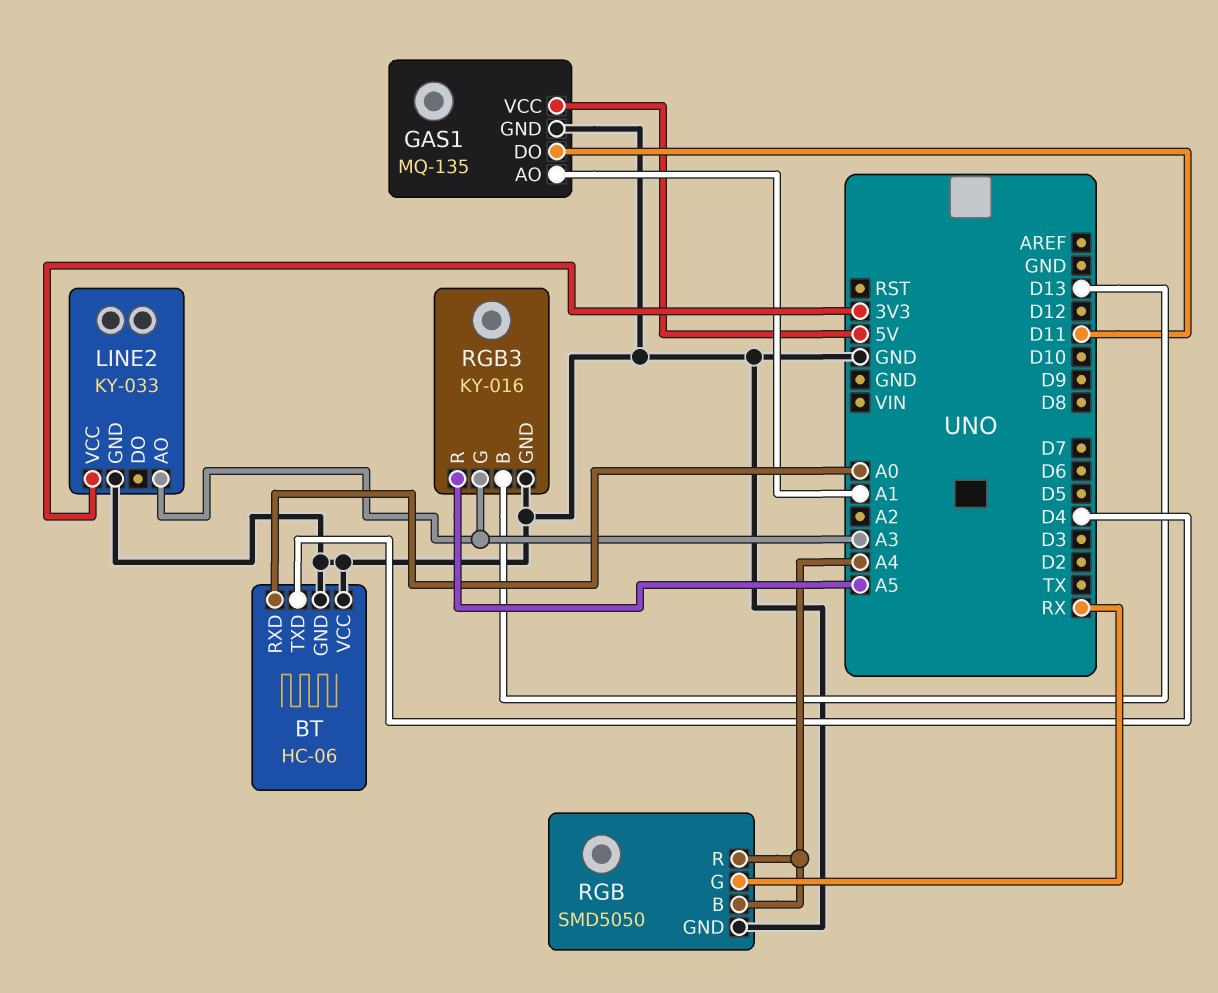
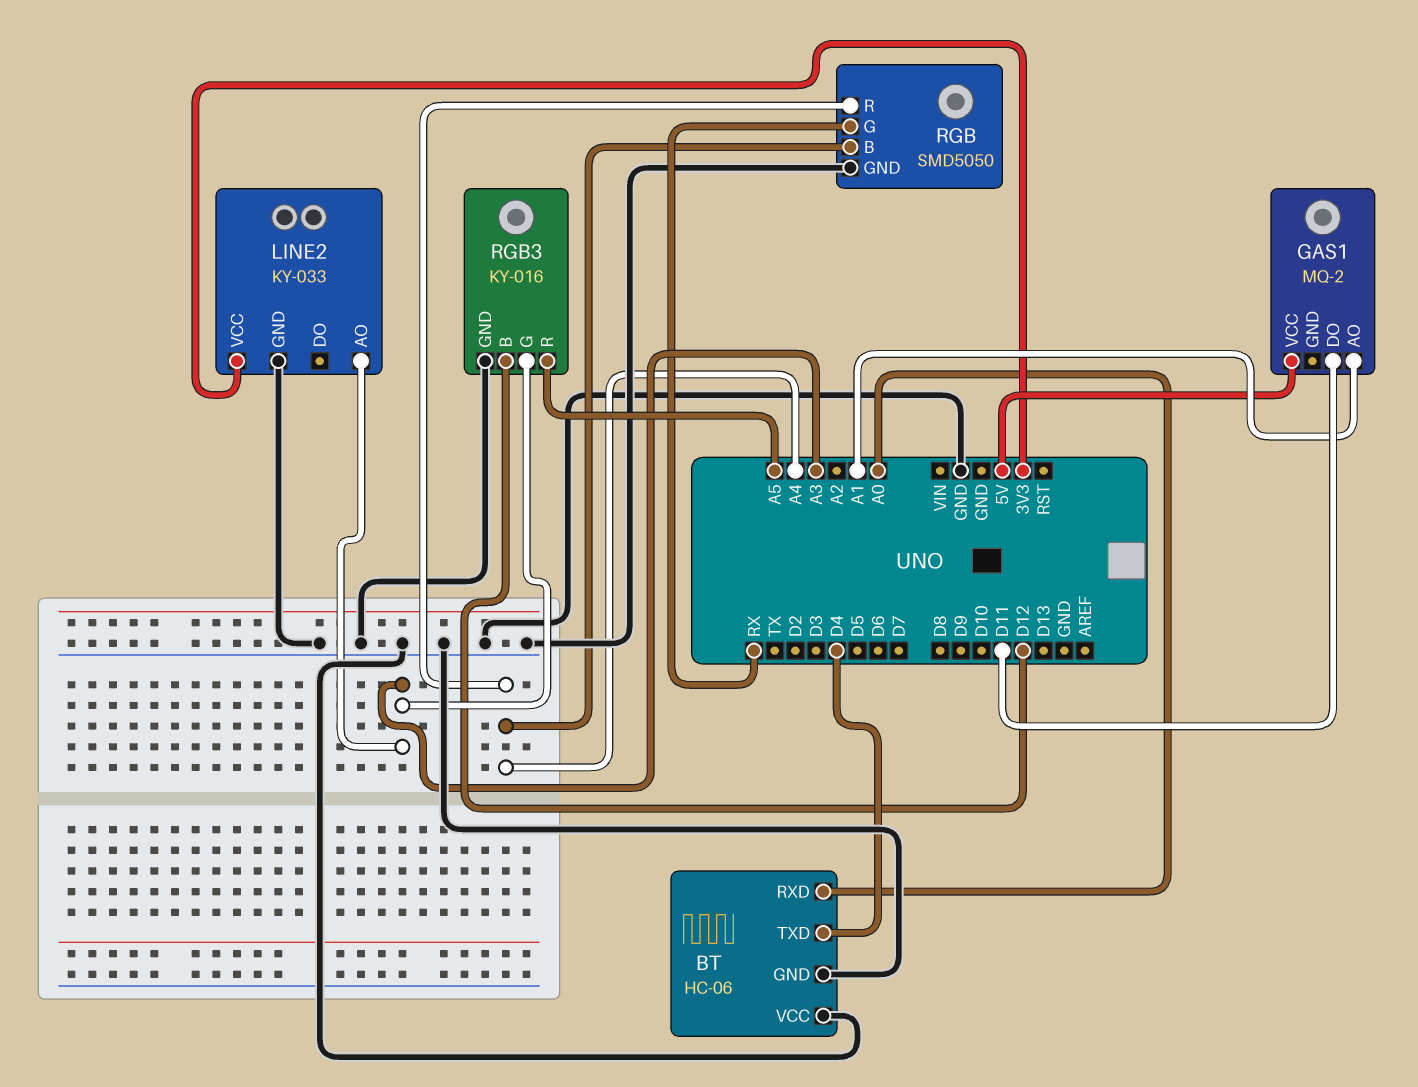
GAS1: MQ-135 -> MQ-2
GAS1 pin GND: GND -> none
RGB3 pin B: D13 -> D12

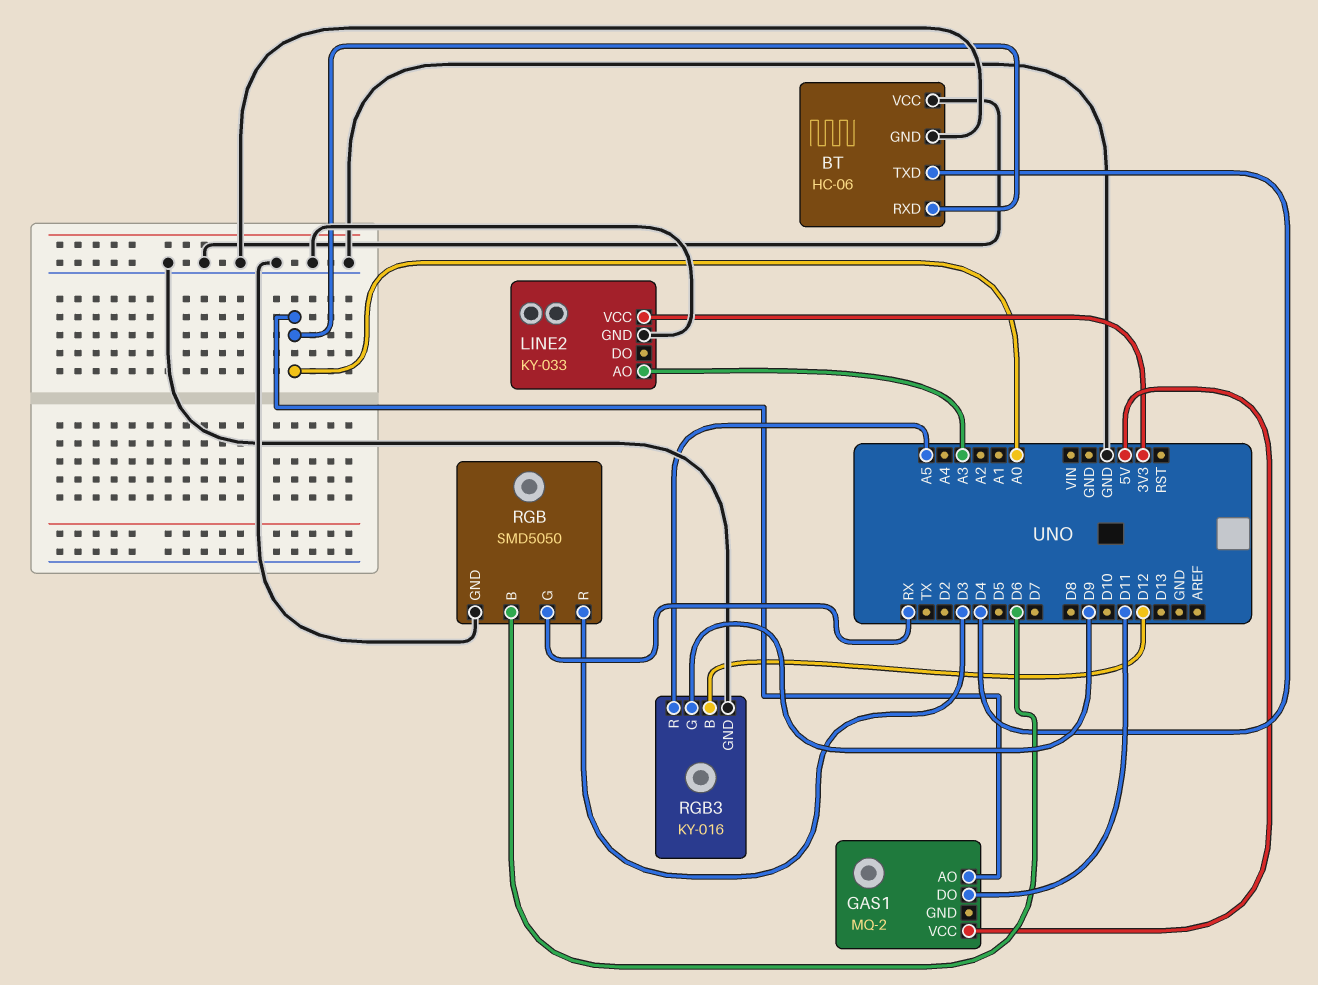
GAS1 pin AO: A1 -> A0
RGB pin B: A4 -> D6
RGB pin R: A4 -> D3
RGB3 pin G: A3 -> D9

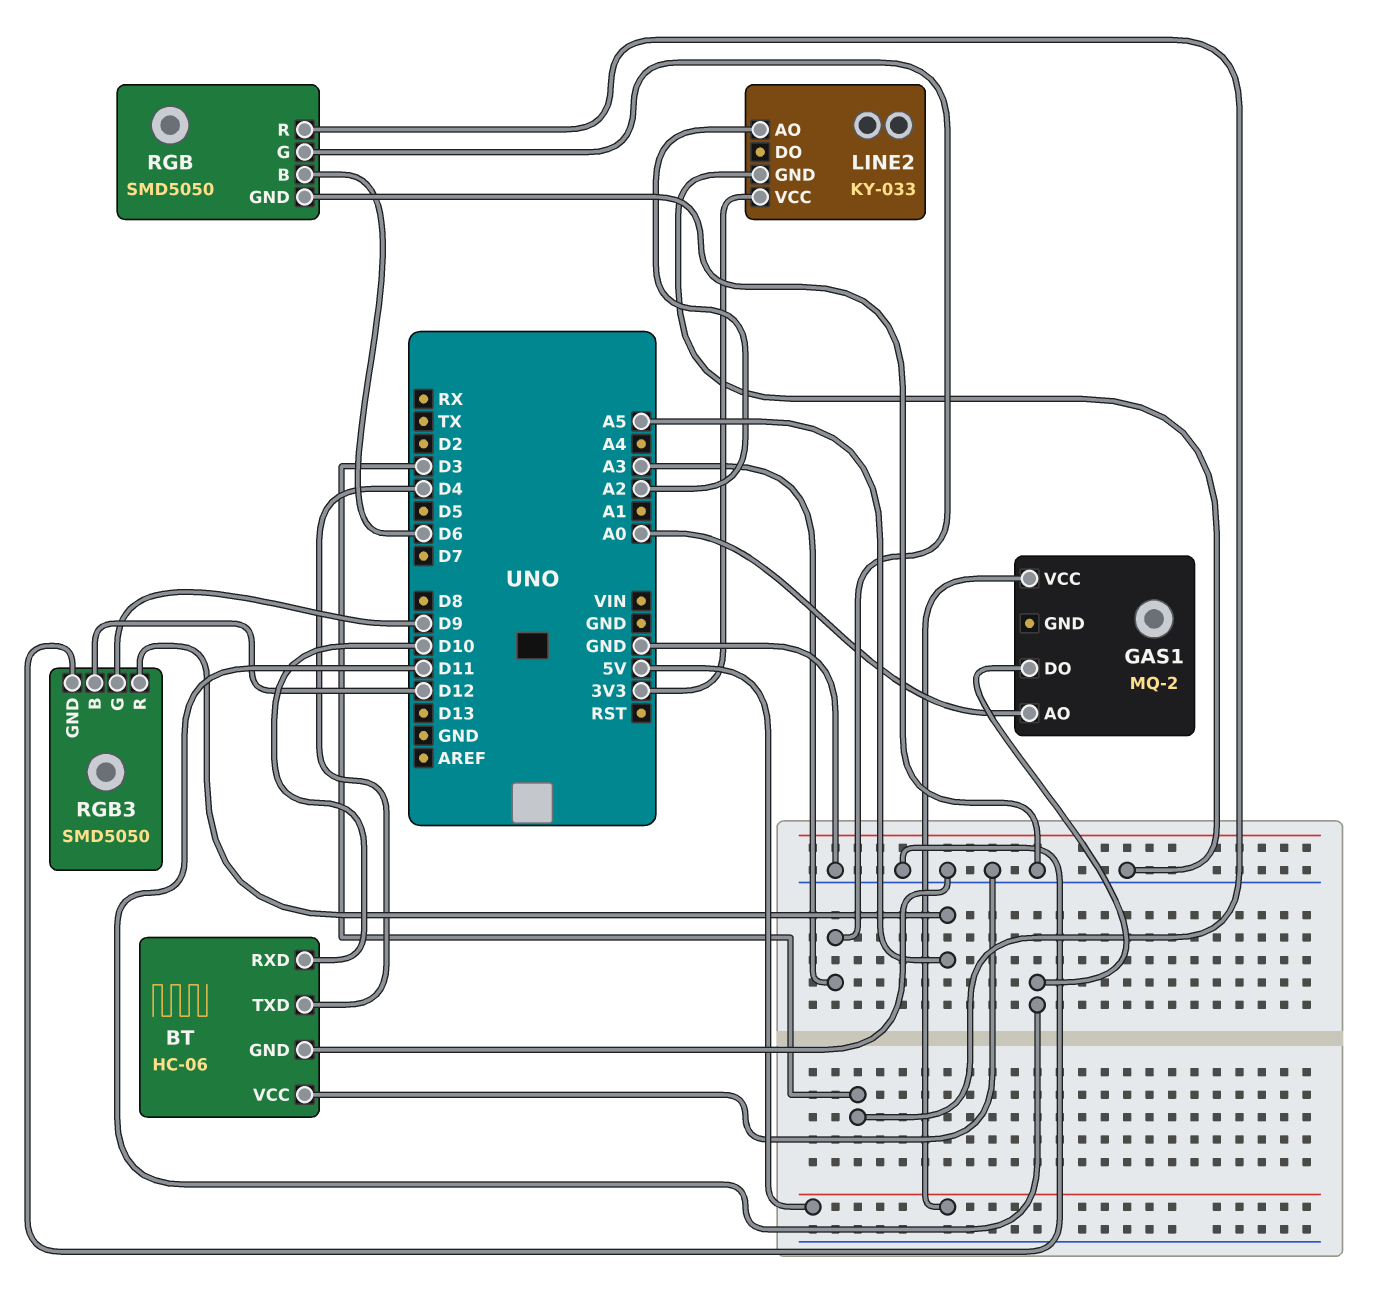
BT pin RXD: A0 -> D10
LINE2 pin AO: A3 -> A2
RGB pin G: RX -> A3
RGB3: KY-016 -> SMD5050

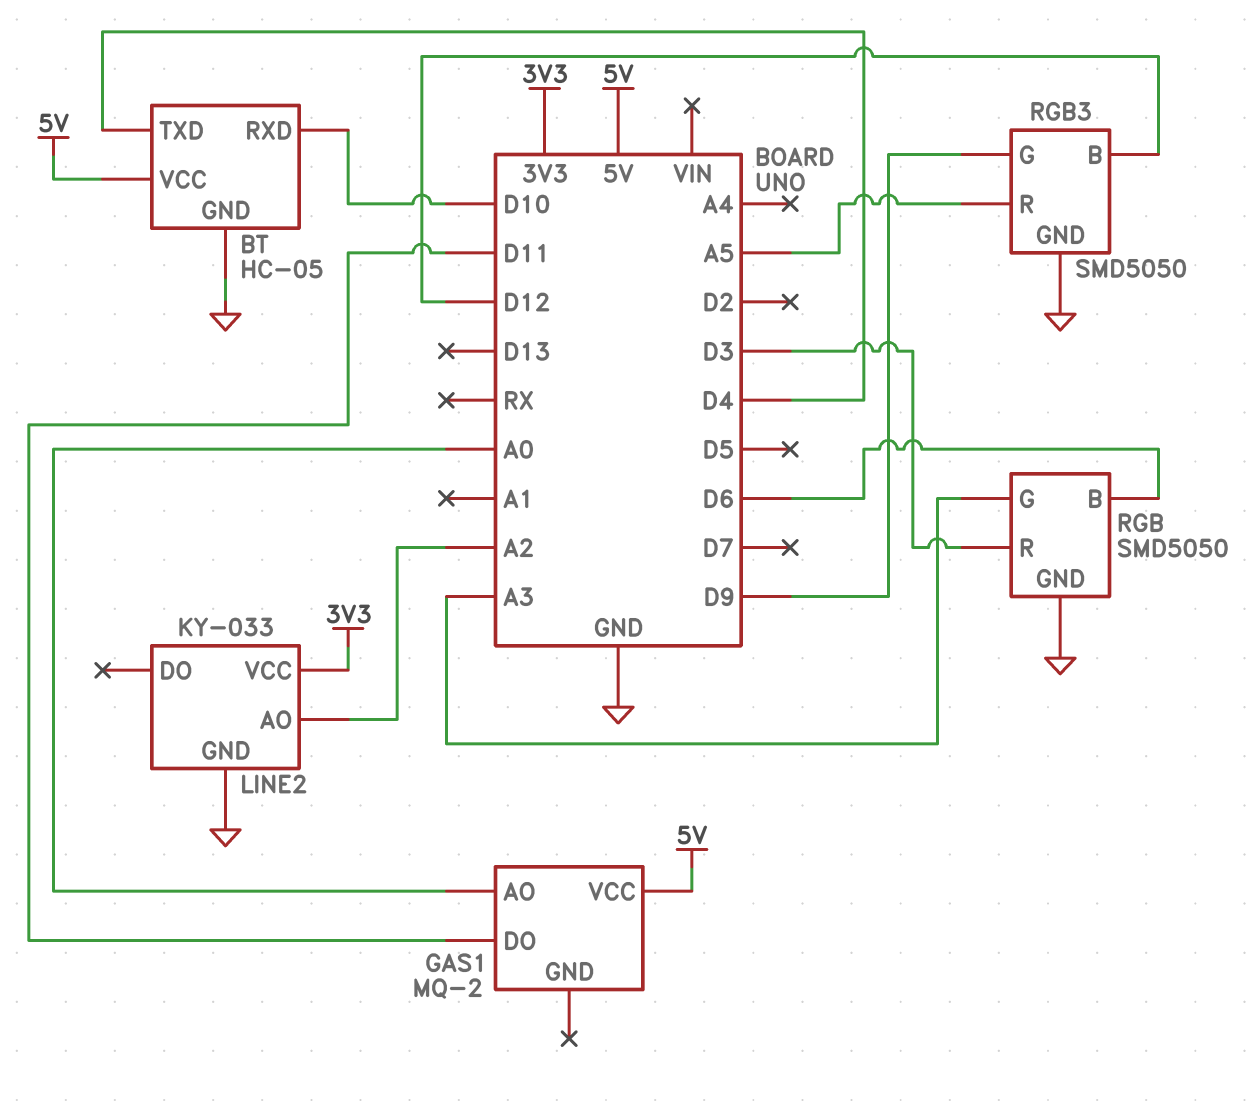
BT: HC-06 -> HC-05
BT pin VCC: GND -> 5V

